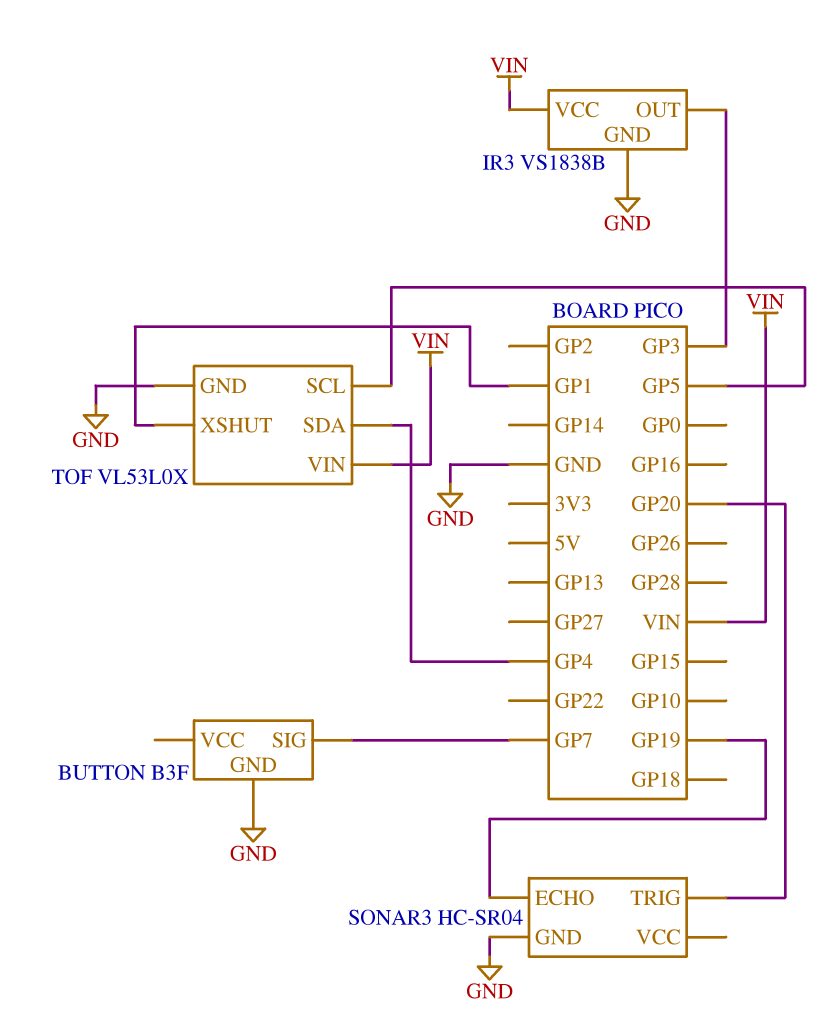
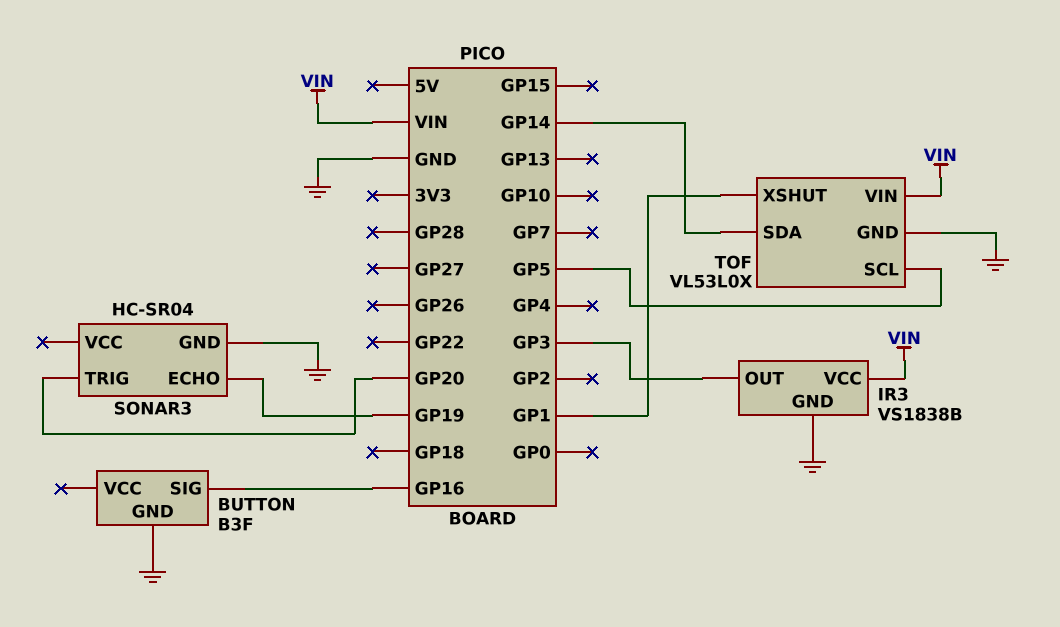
BUTTON pin SIG: GP7 -> GP16
TOF pin SDA: GP4 -> GP14

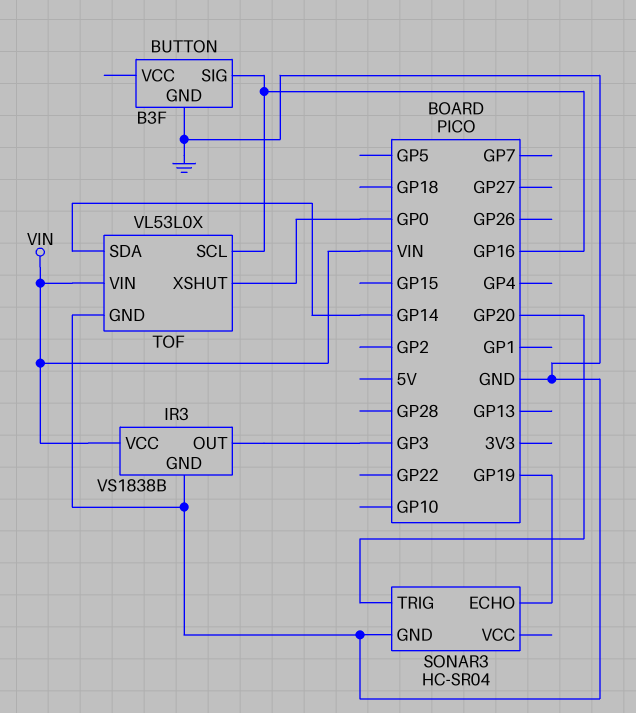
TOF pin SCL: GP5 -> GP16
TOF pin XSHUT: GP1 -> GP0

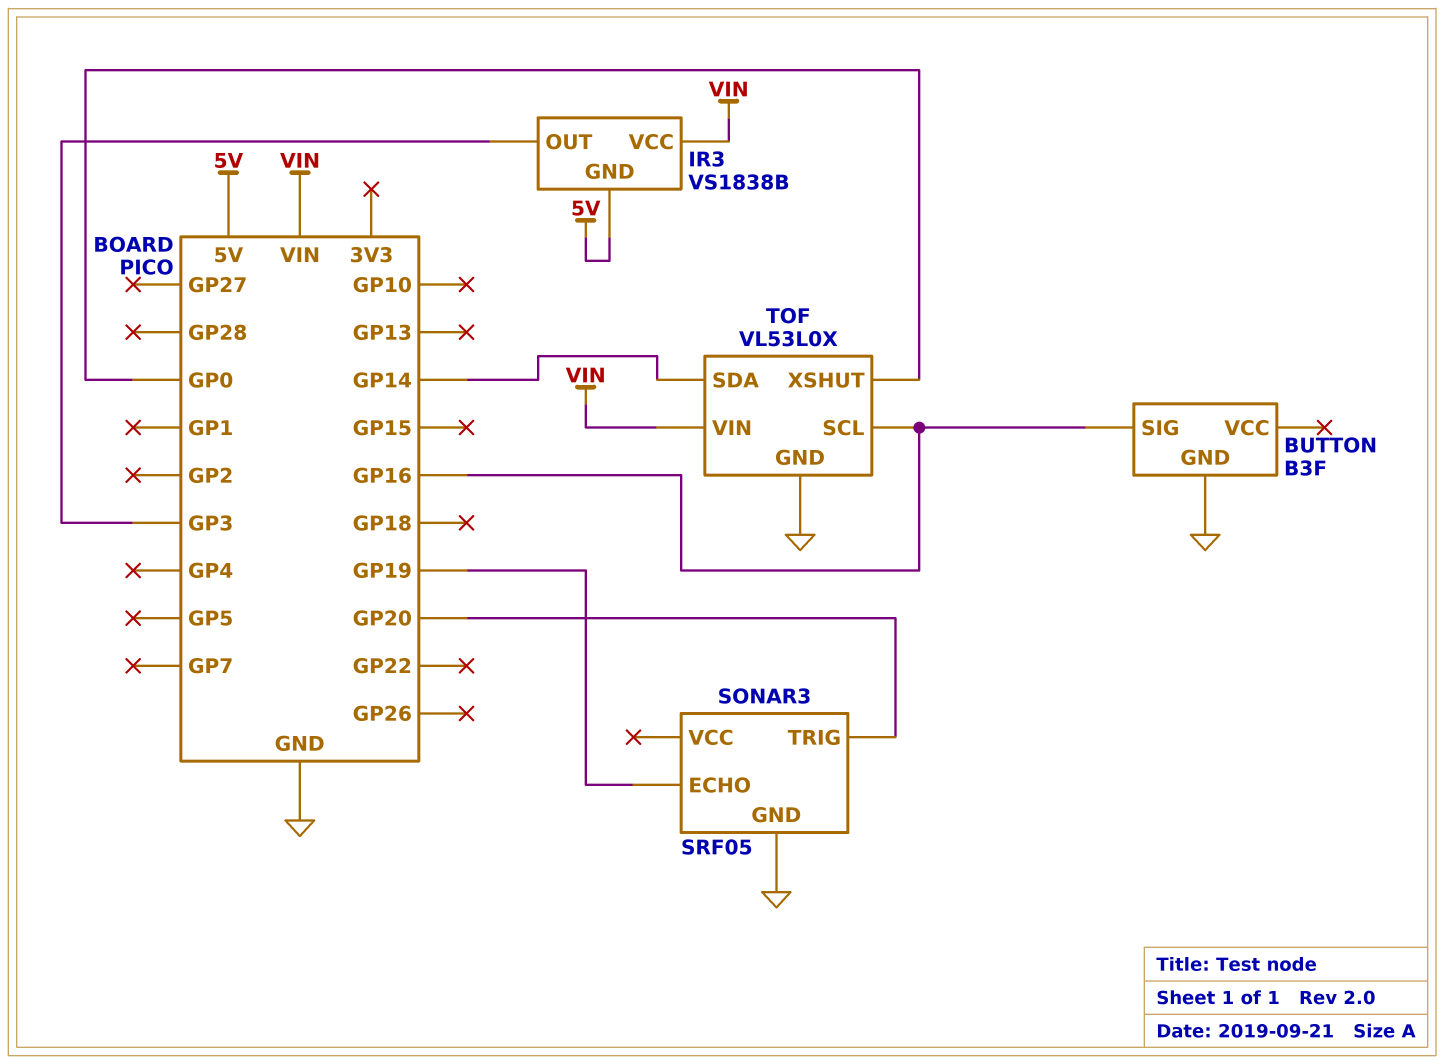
IR3 pin GND: GND -> 5V
SONAR3: HC-SR04 -> SRF05

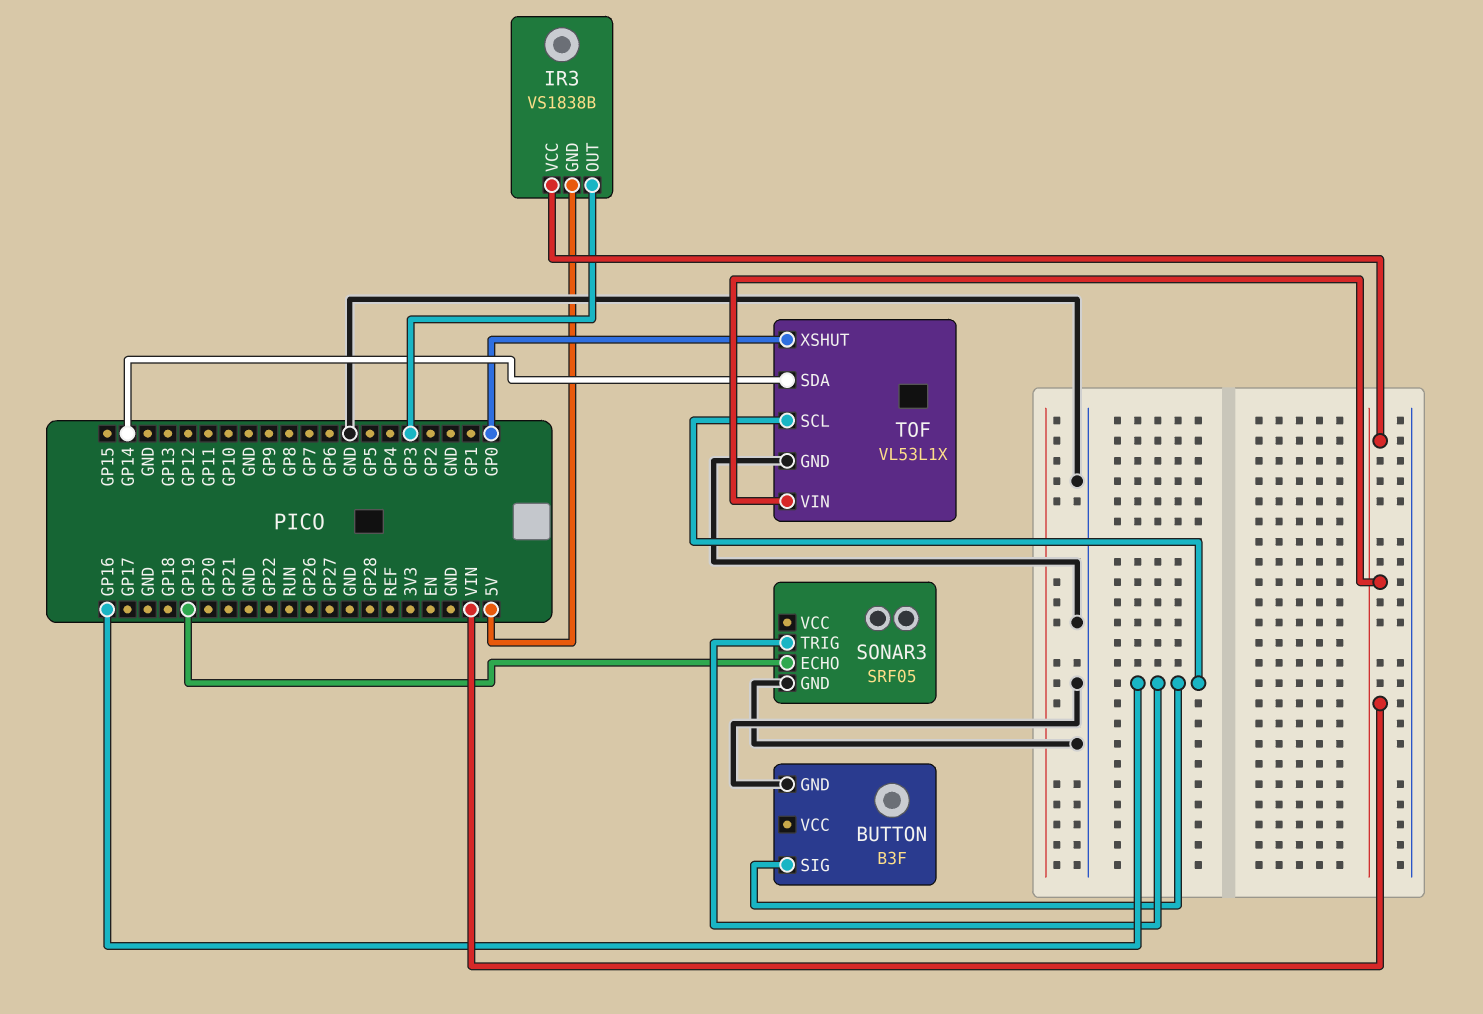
SONAR3 pin TRIG: GP20 -> GP16
TOF: VL53L0X -> VL53L1X

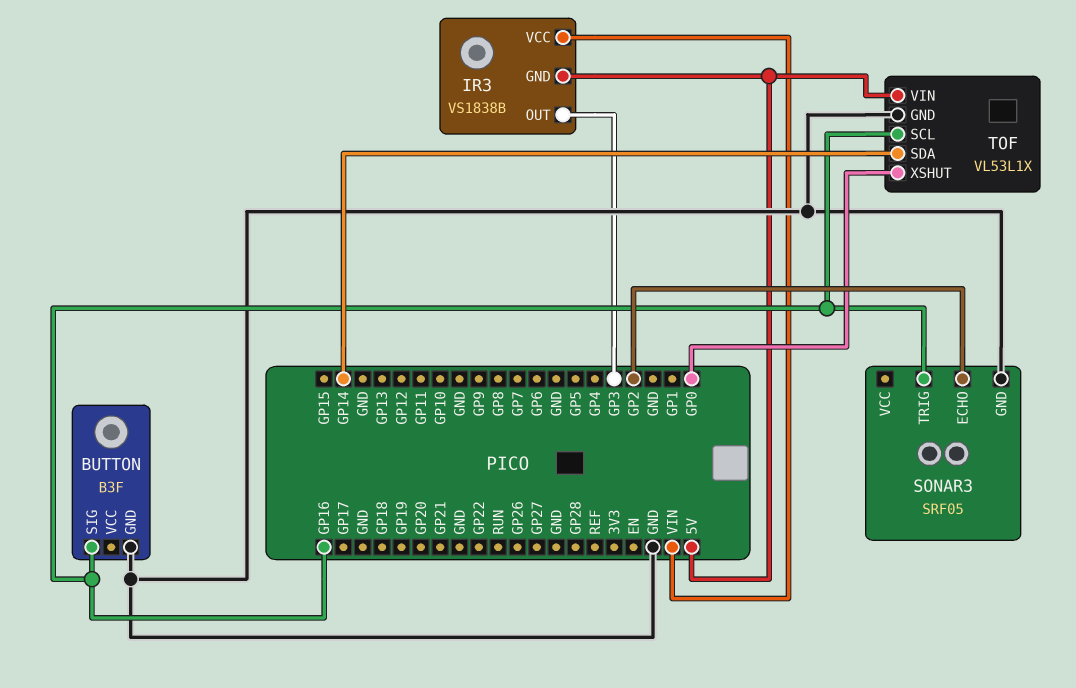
SONAR3 pin ECHO: GP19 -> GP2
TOF pin VIN: VIN -> 5V

